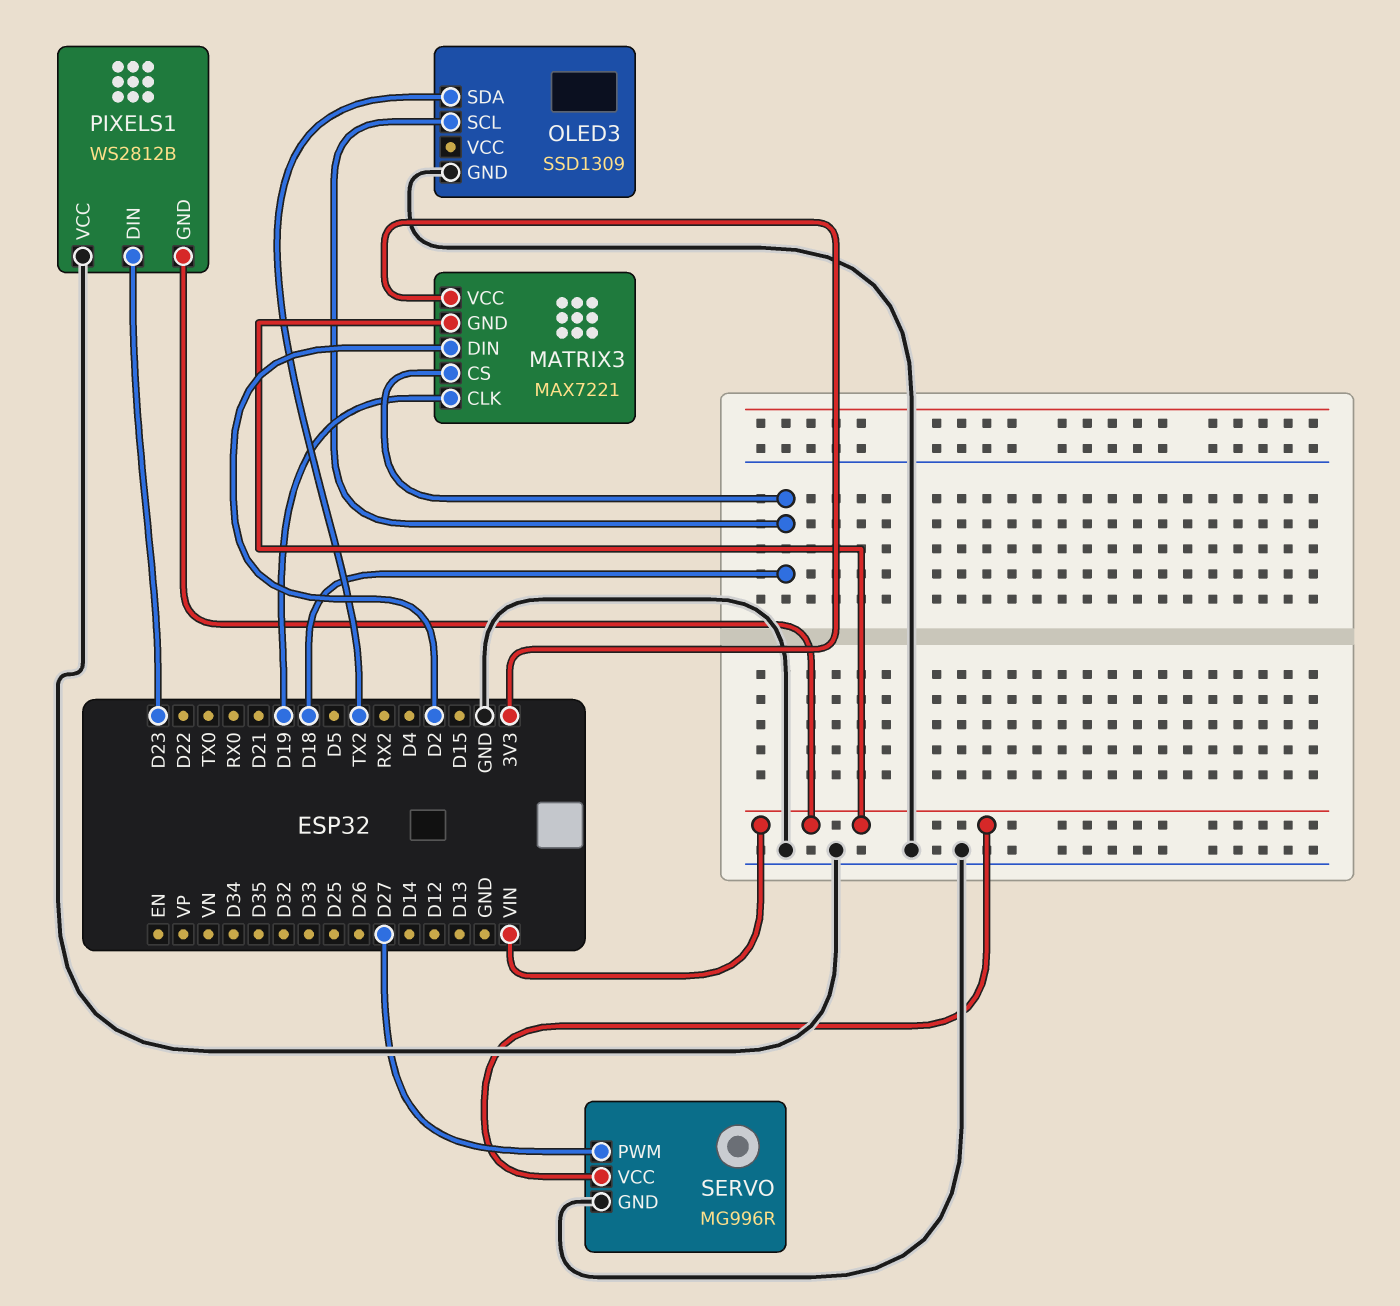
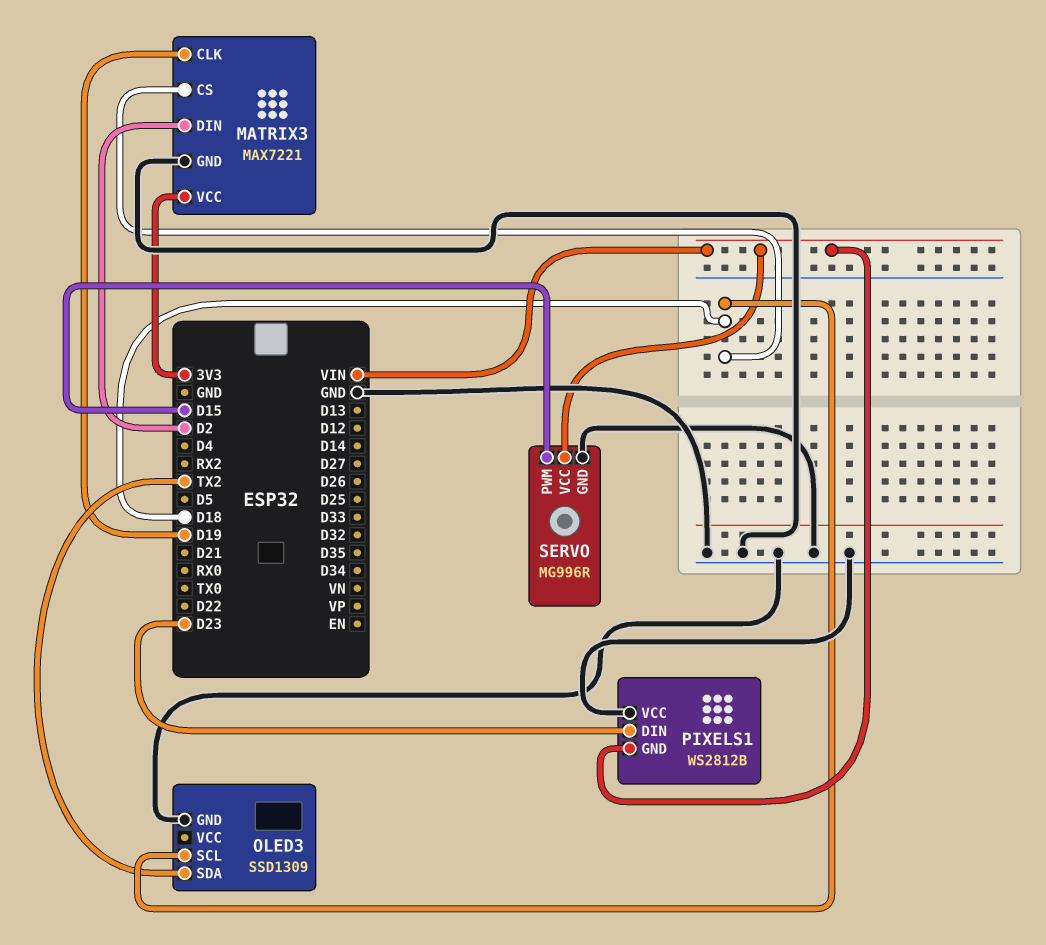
MATRIX3 pin GND: VIN -> GND
SERVO pin PWM: D27 -> D15

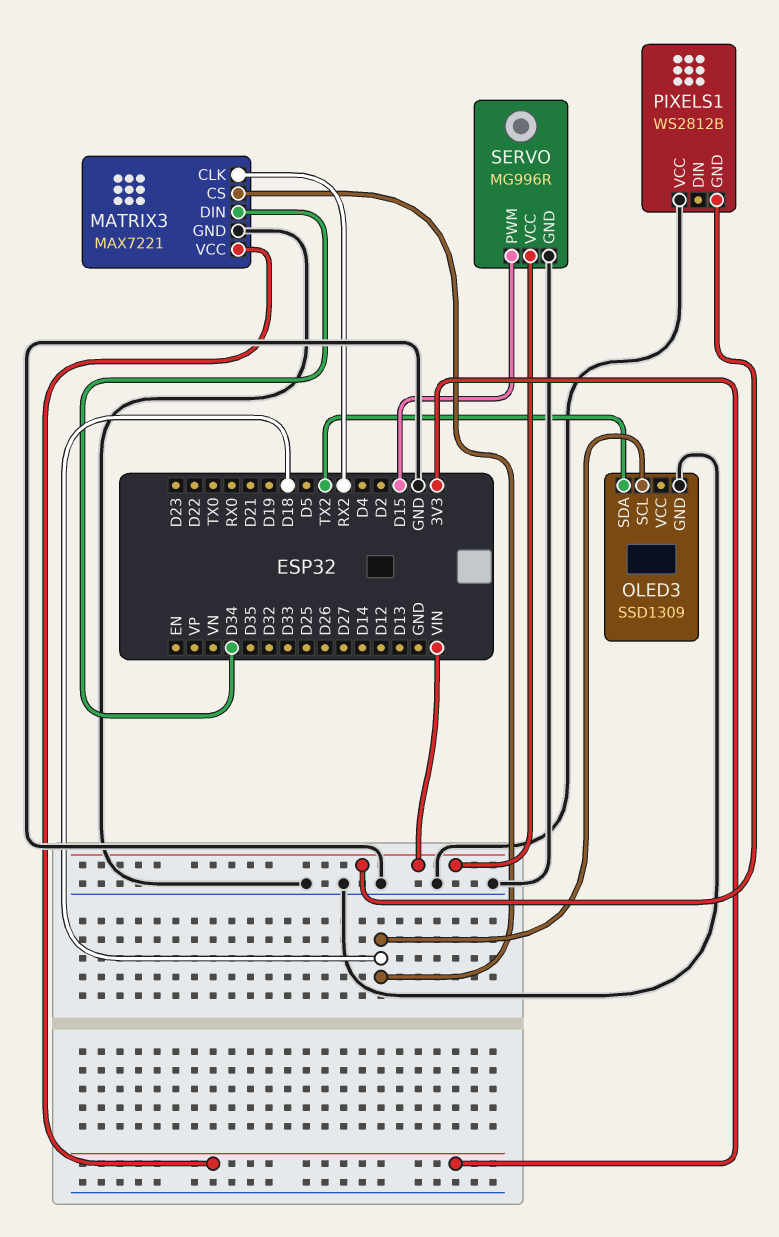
MATRIX3 pin CLK: D19 -> RX2
MATRIX3 pin DIN: D2 -> D34
PIXELS1 pin DIN: D23 -> none

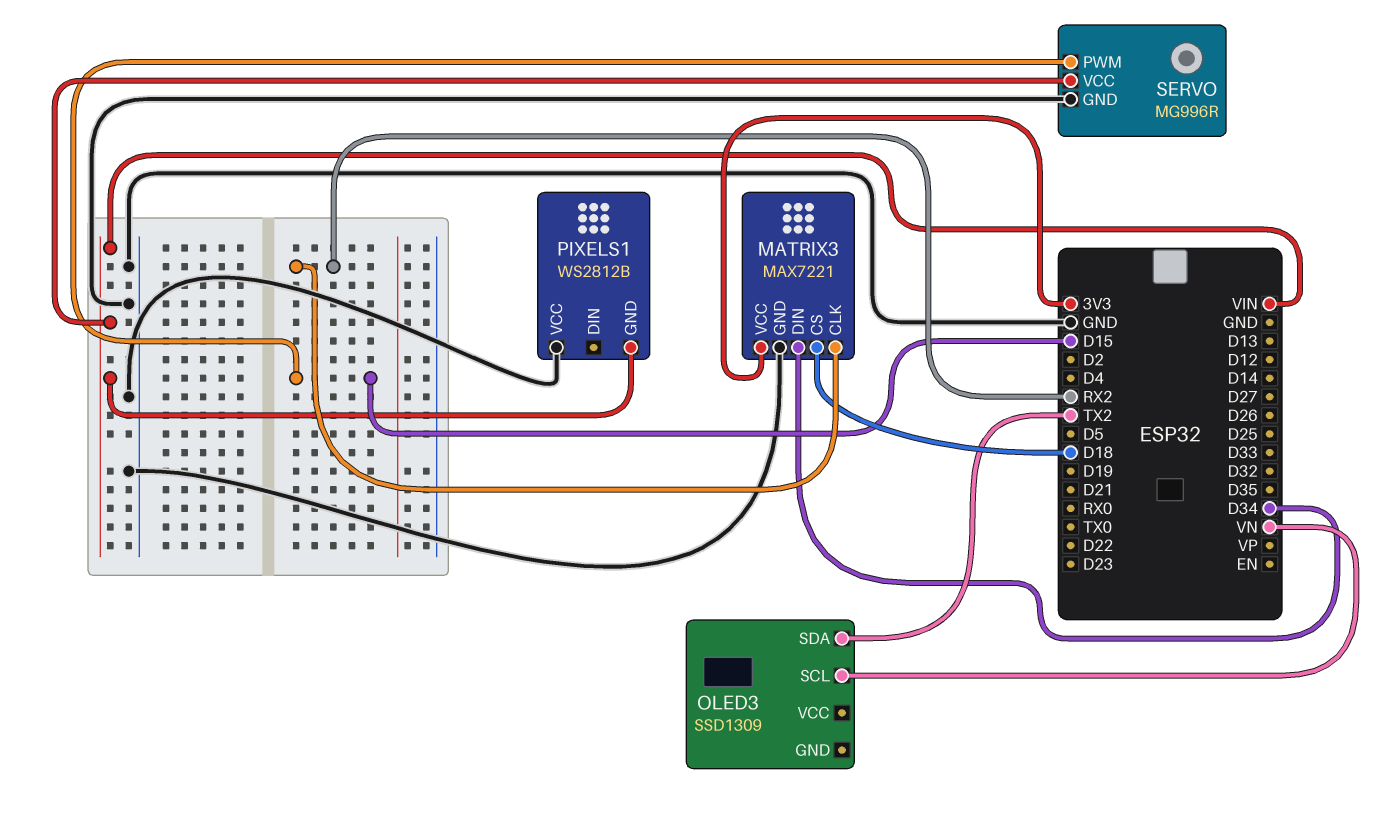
OLED3 pin GND: GND -> none
OLED3 pin SCL: D18 -> VN

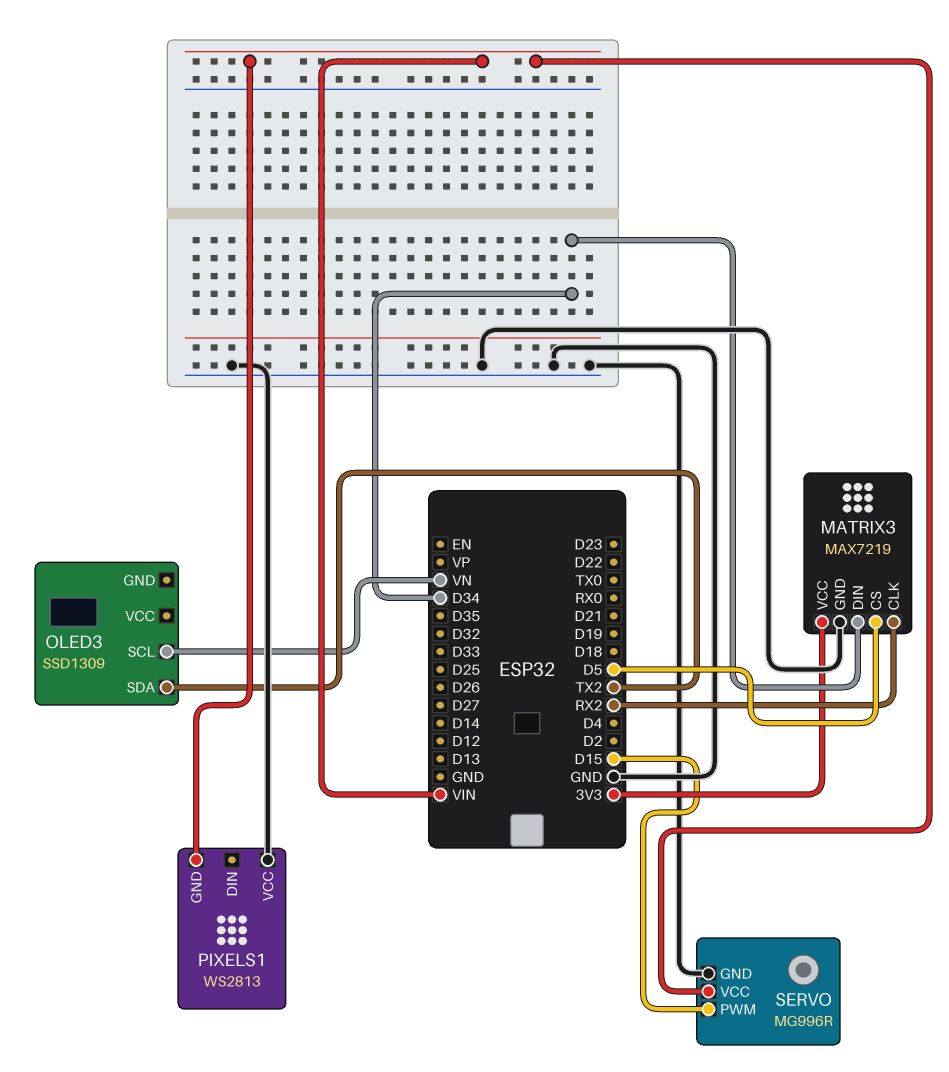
MATRIX3: MAX7221 -> MAX7219
MATRIX3 pin CS: D18 -> D5
PIXELS1: WS2812B -> WS2813

